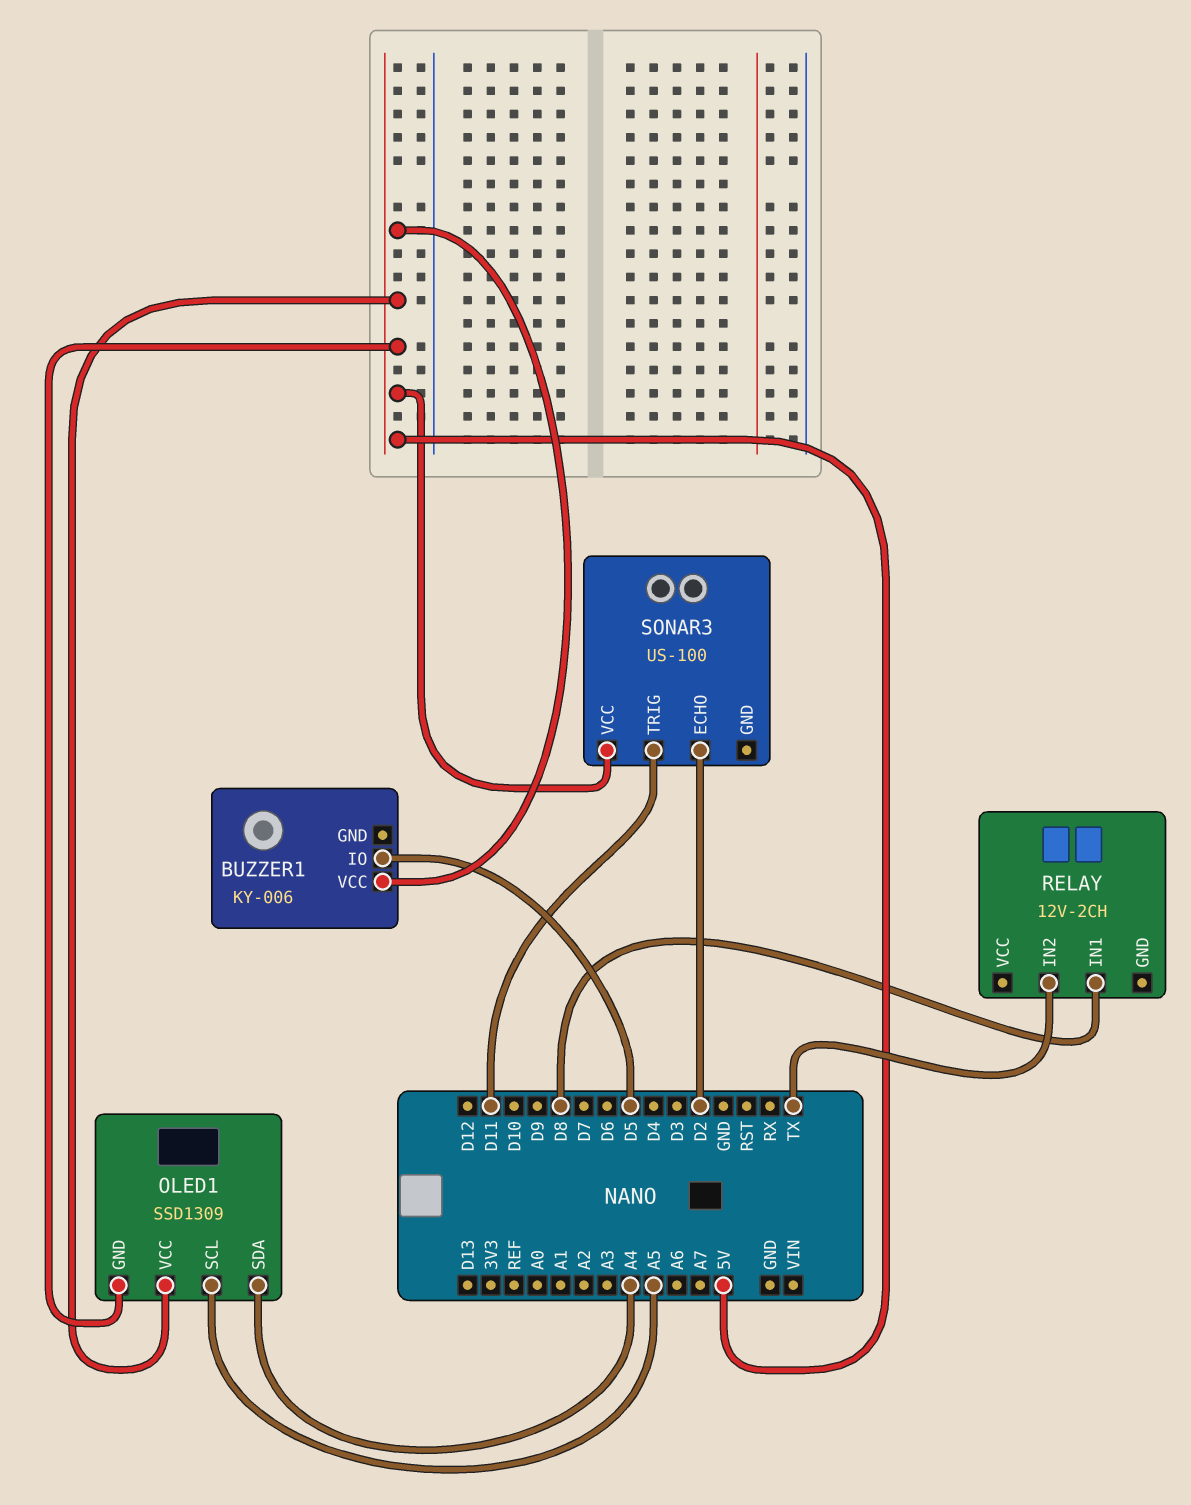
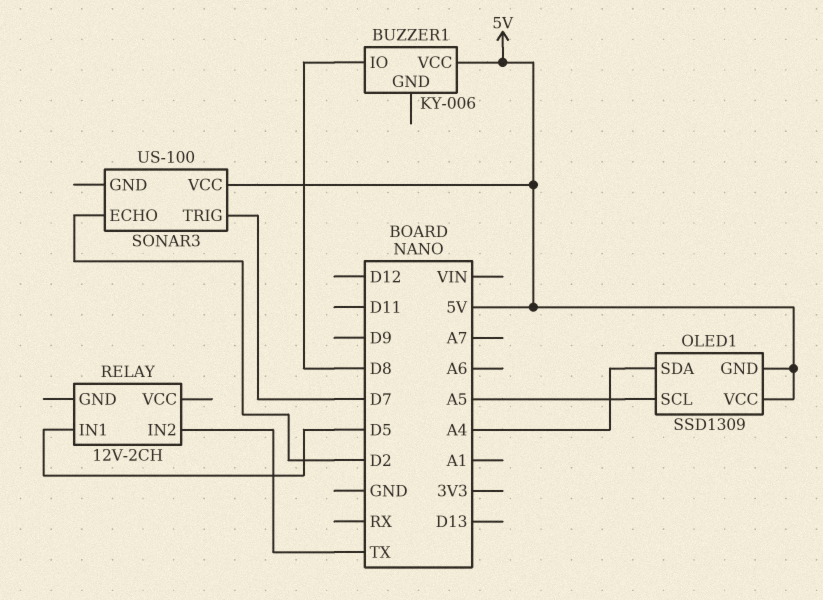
BUZZER1 pin IO: D5 -> D8
RELAY pin IN1: D8 -> D5
SONAR3 pin TRIG: D11 -> D7

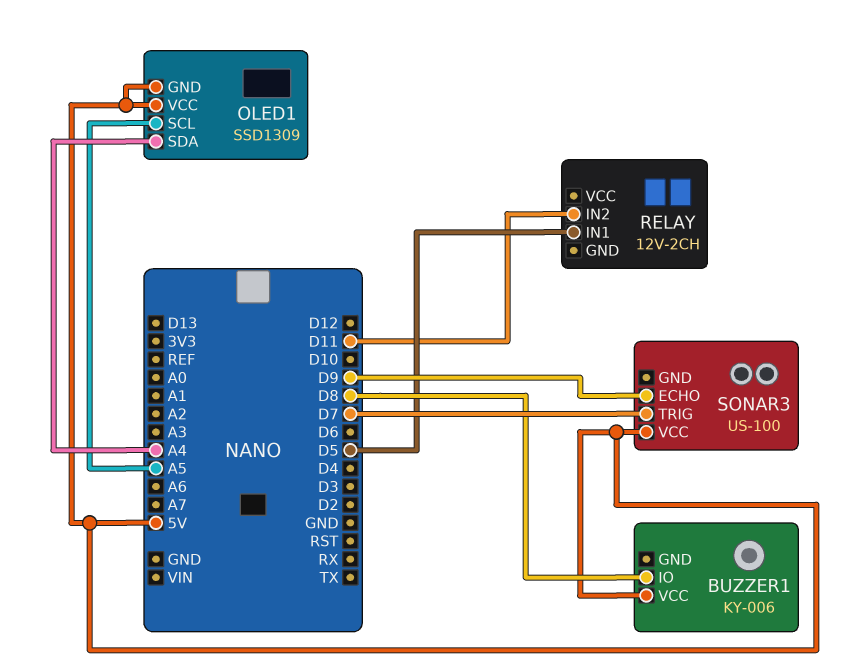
RELAY pin IN2: TX -> D11
SONAR3 pin ECHO: D2 -> D9

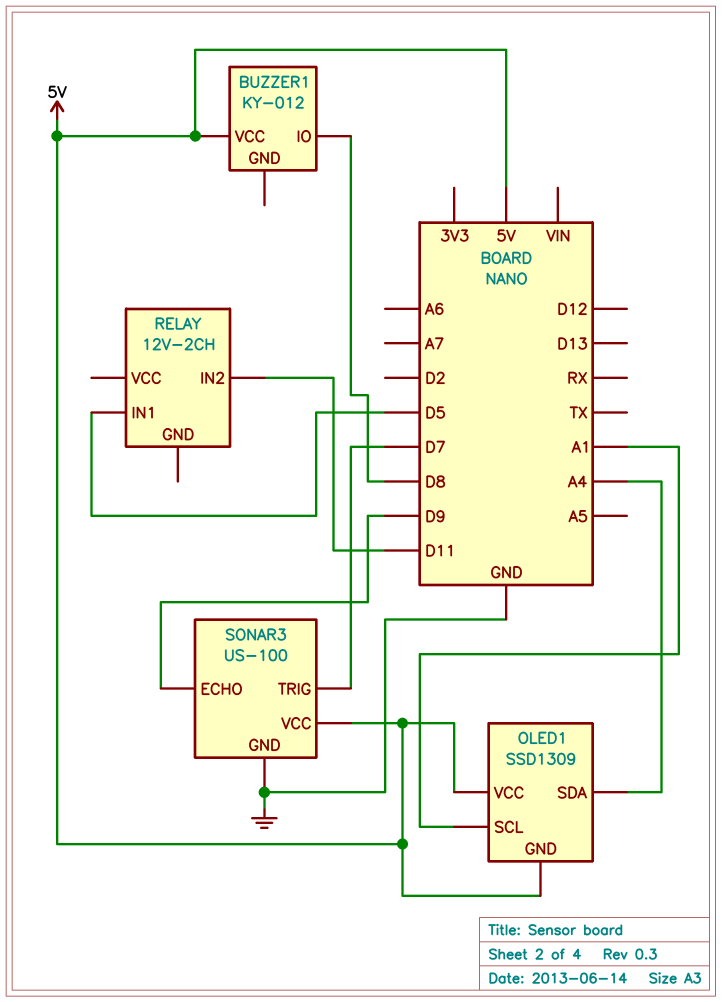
BUZZER1: KY-006 -> KY-012
OLED1 pin SCL: A5 -> A1
SONAR3 pin GND: none -> GND

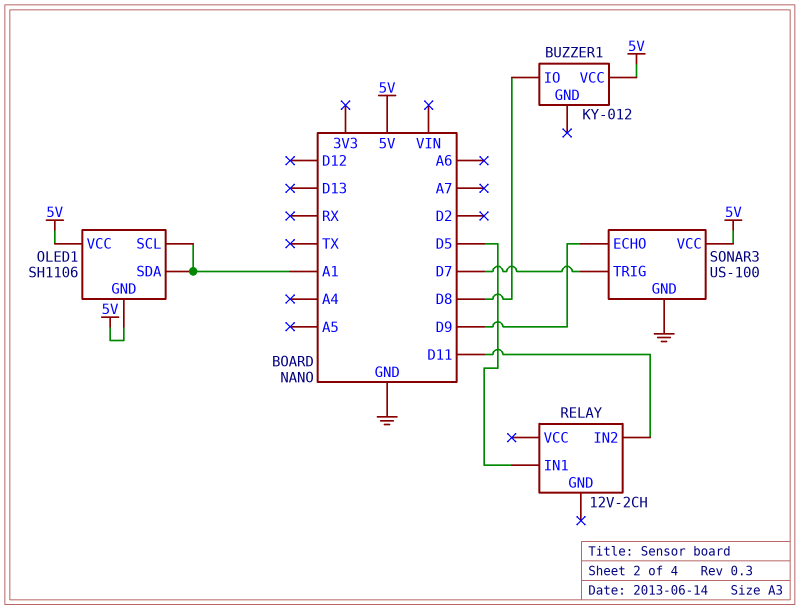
OLED1: SSD1309 -> SH1106
OLED1 pin SDA: A4 -> A1

